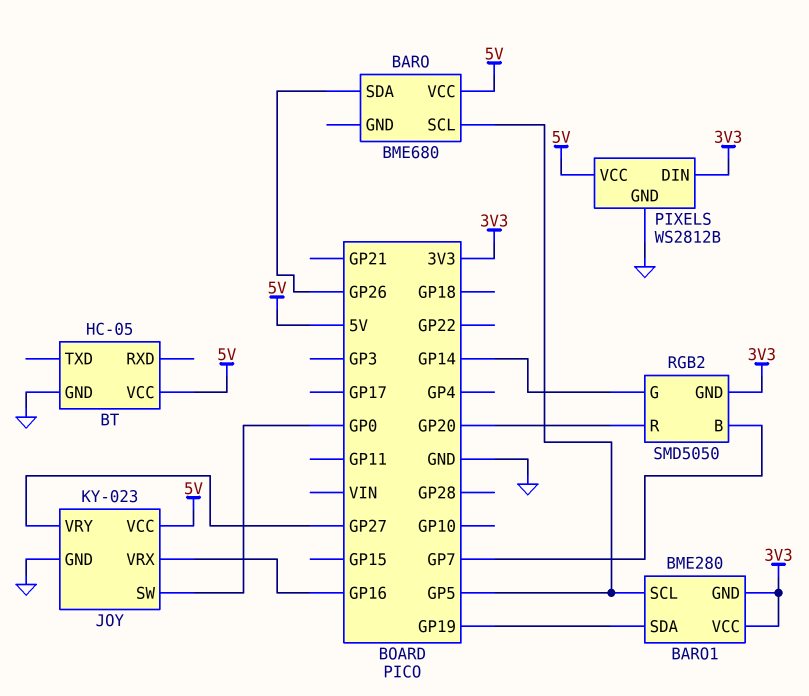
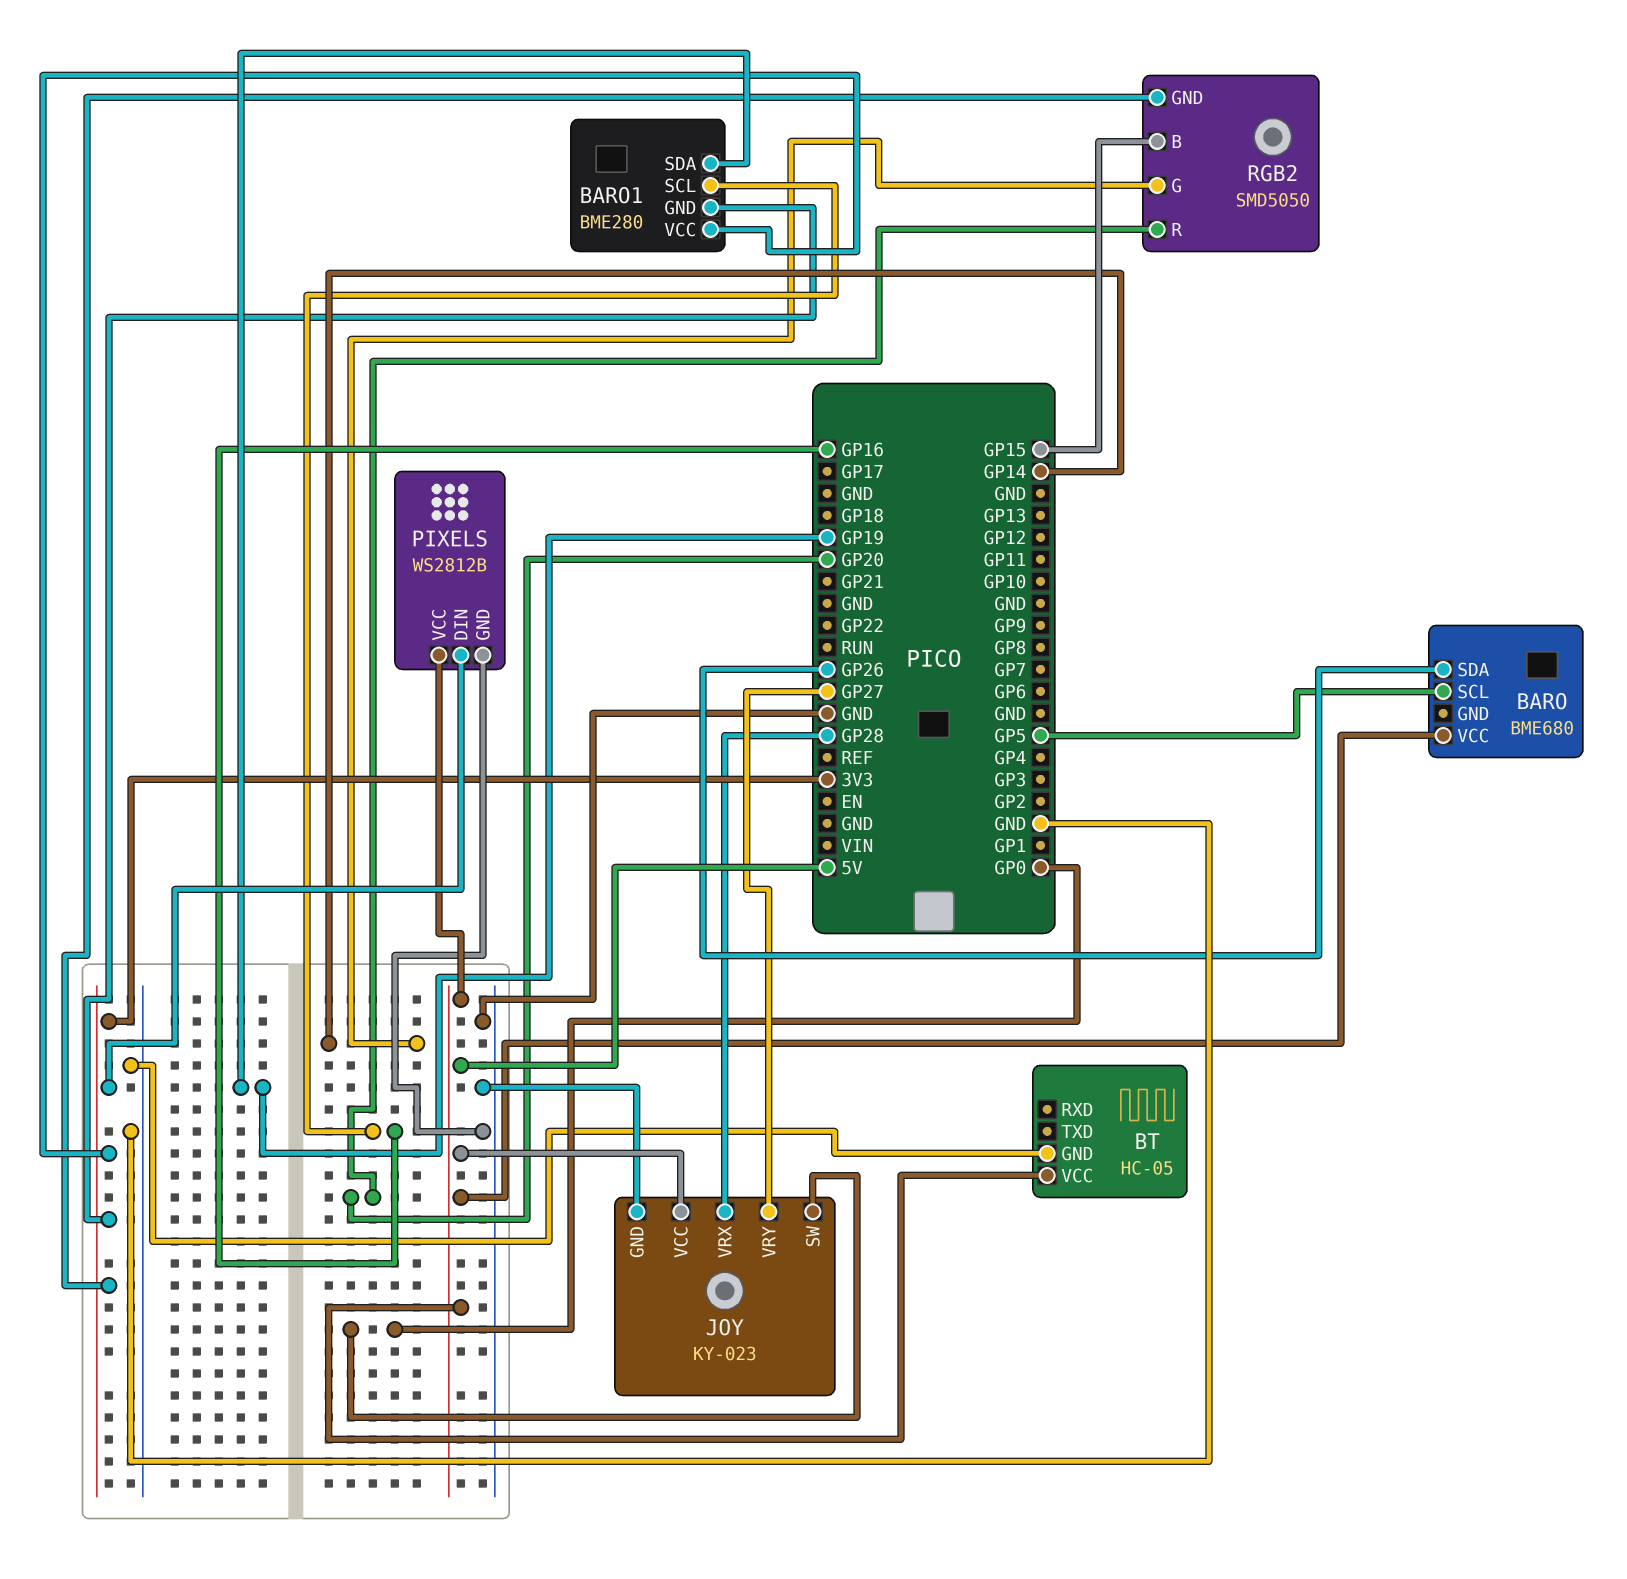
BARO1 pin SCL: GP5 -> GP16
JOY pin VRX: GP16 -> GP28
RGB2 pin B: GP7 -> GP15

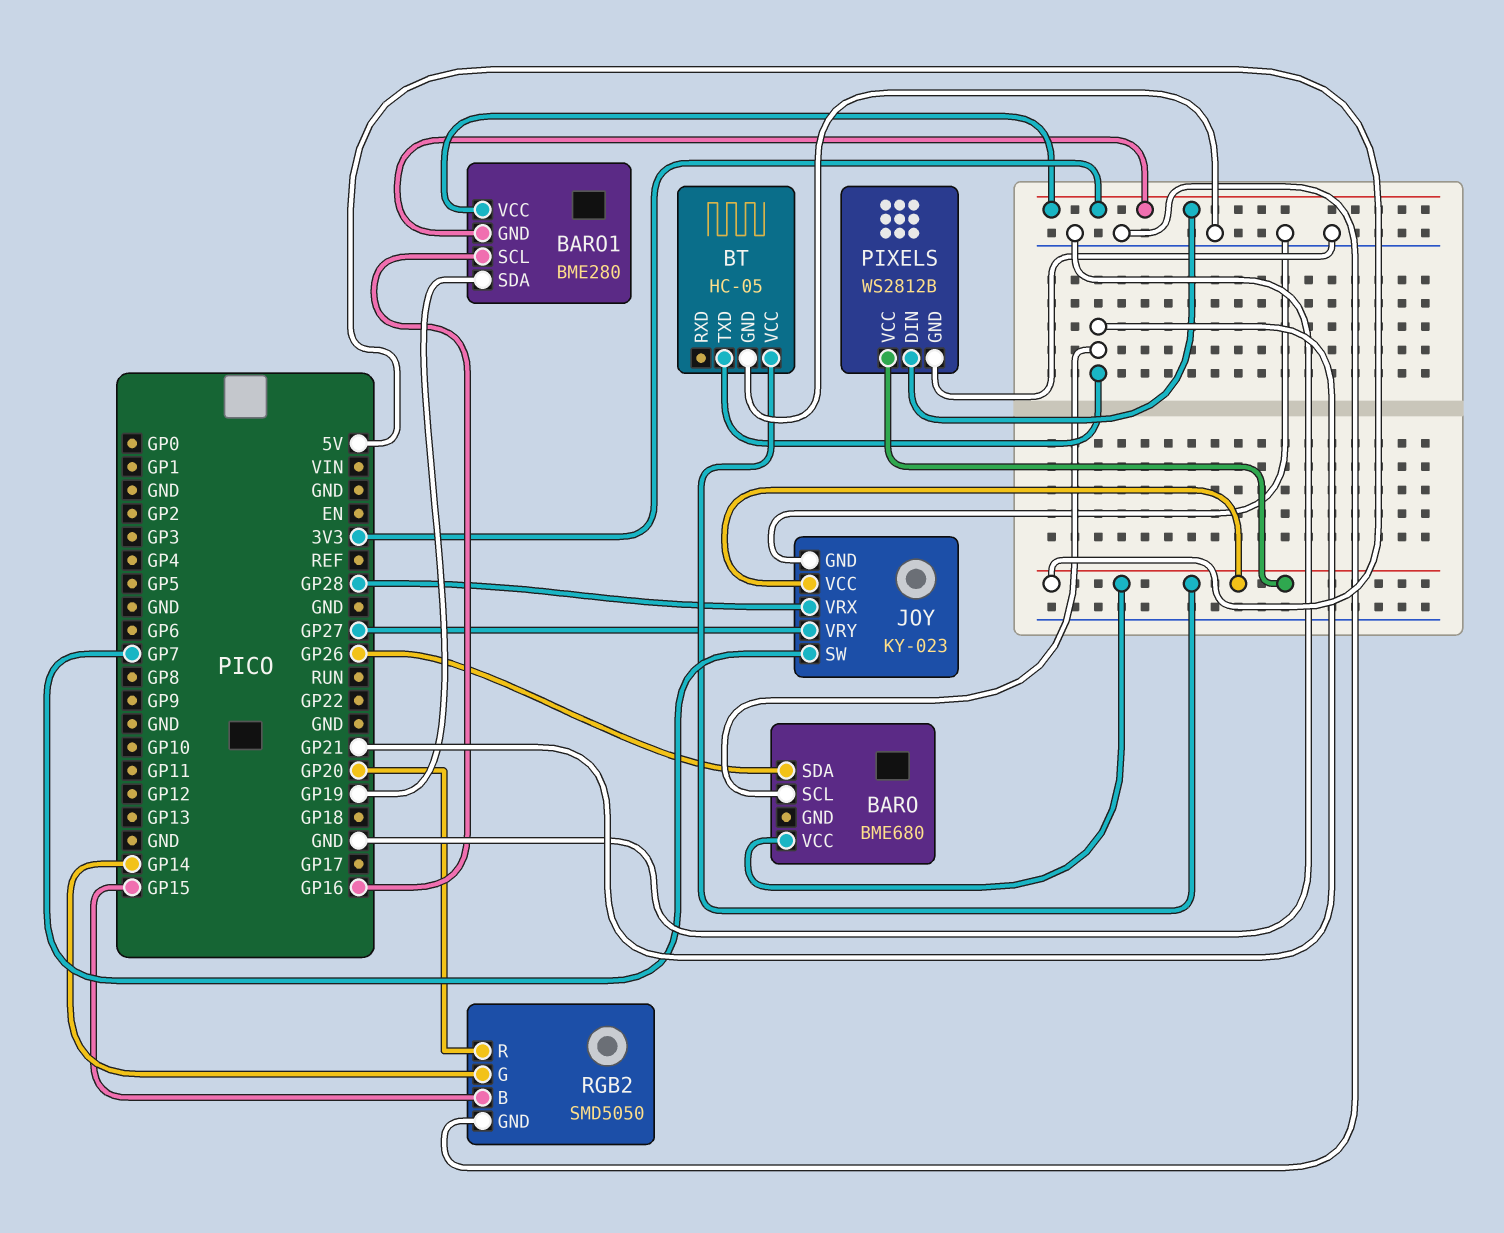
BARO pin SCL: GP5 -> GP21
BT pin TXD: none -> GP21
JOY pin SW: GP0 -> GP7
RGB2 pin GND: 3V3 -> GND

